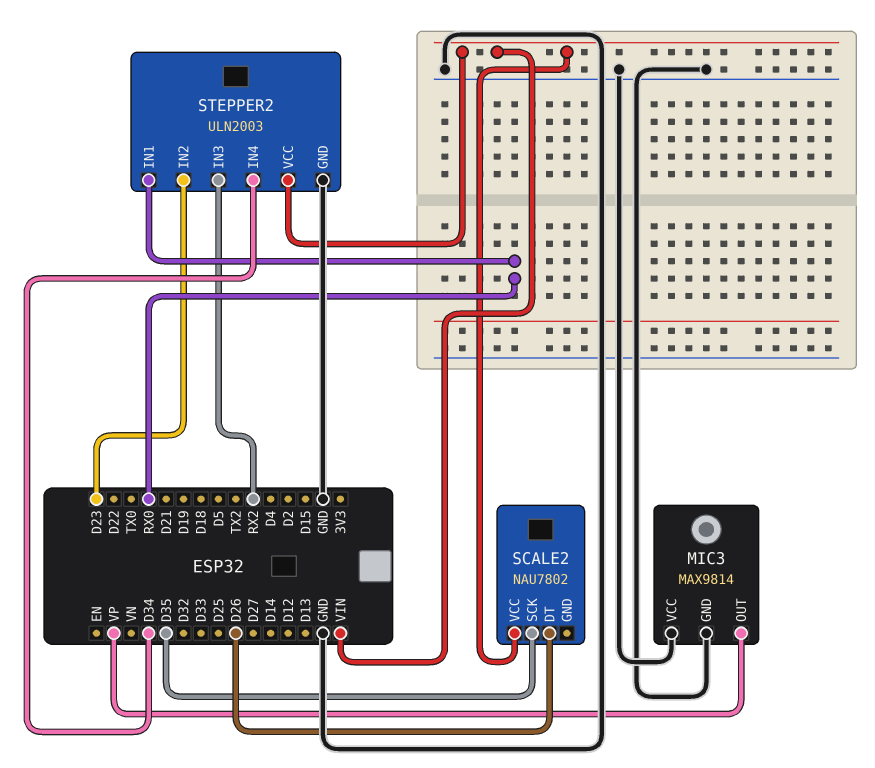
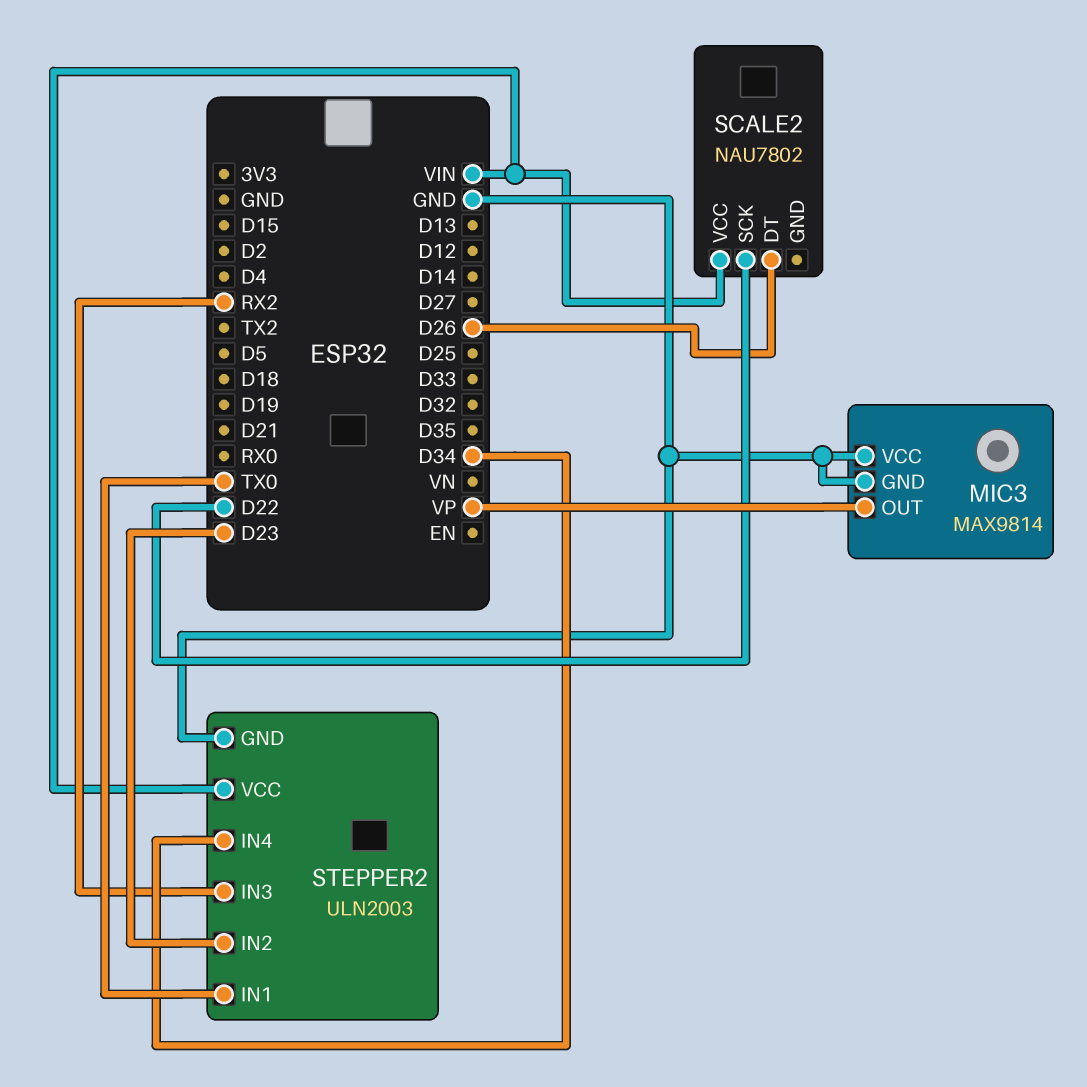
SCALE2 pin SCK: D35 -> D22
STEPPER2 pin IN1: RX0 -> TX0

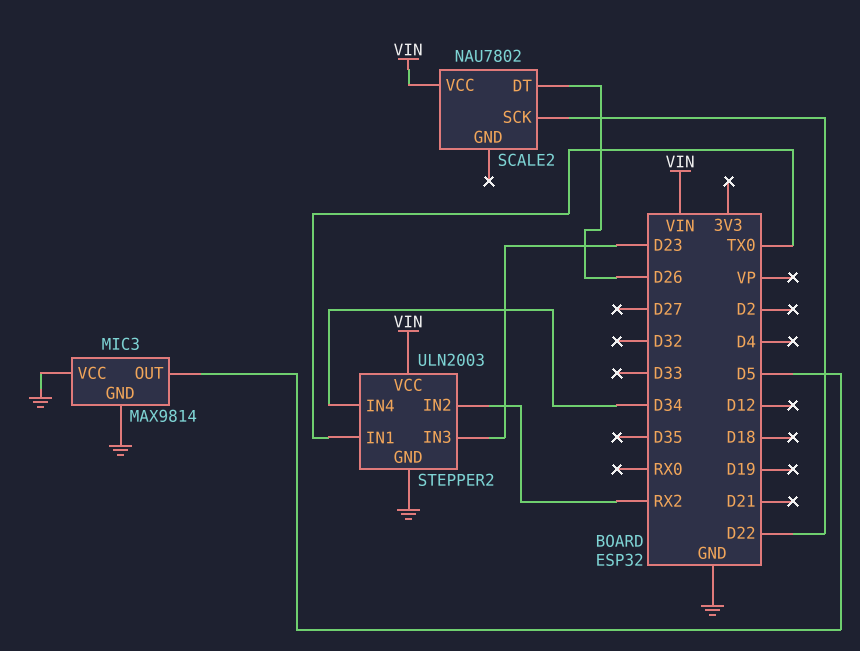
MIC3 pin OUT: VP -> D5
STEPPER2 pin IN2: D23 -> RX2
STEPPER2 pin IN3: RX2 -> D23

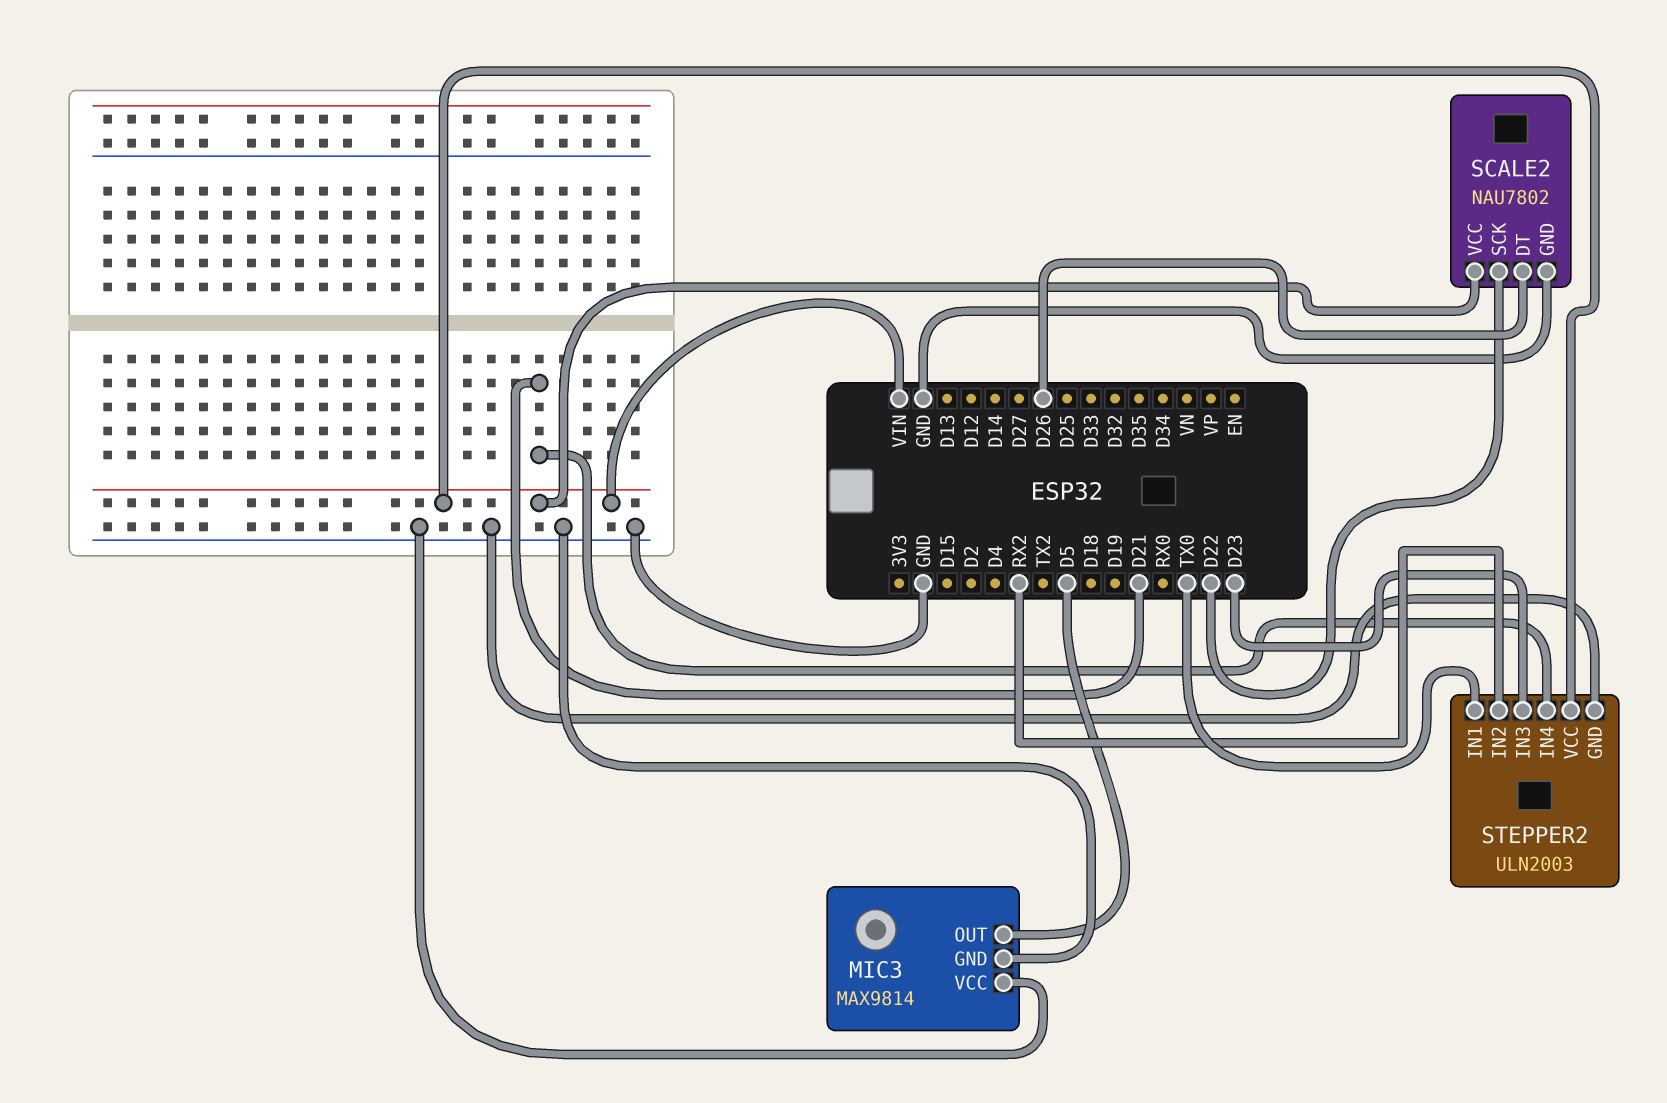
SCALE2 pin GND: none -> GND
STEPPER2 pin IN4: D34 -> D21

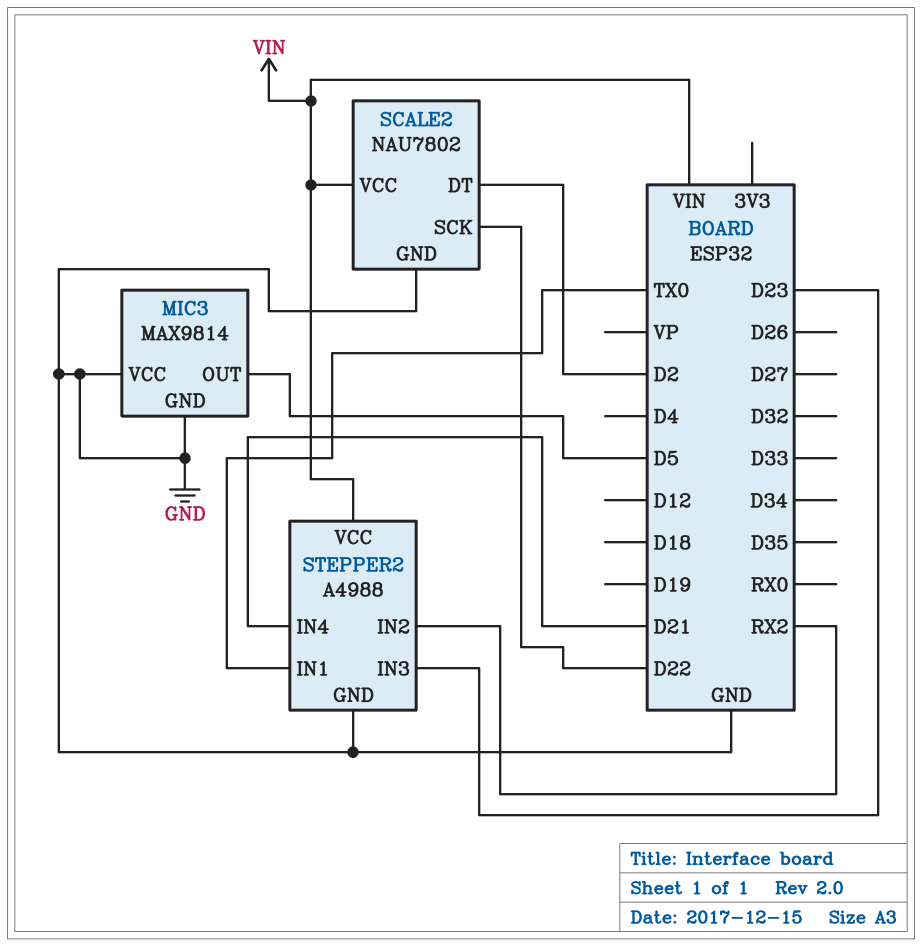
SCALE2 pin DT: D26 -> D2
STEPPER2: ULN2003 -> A4988

